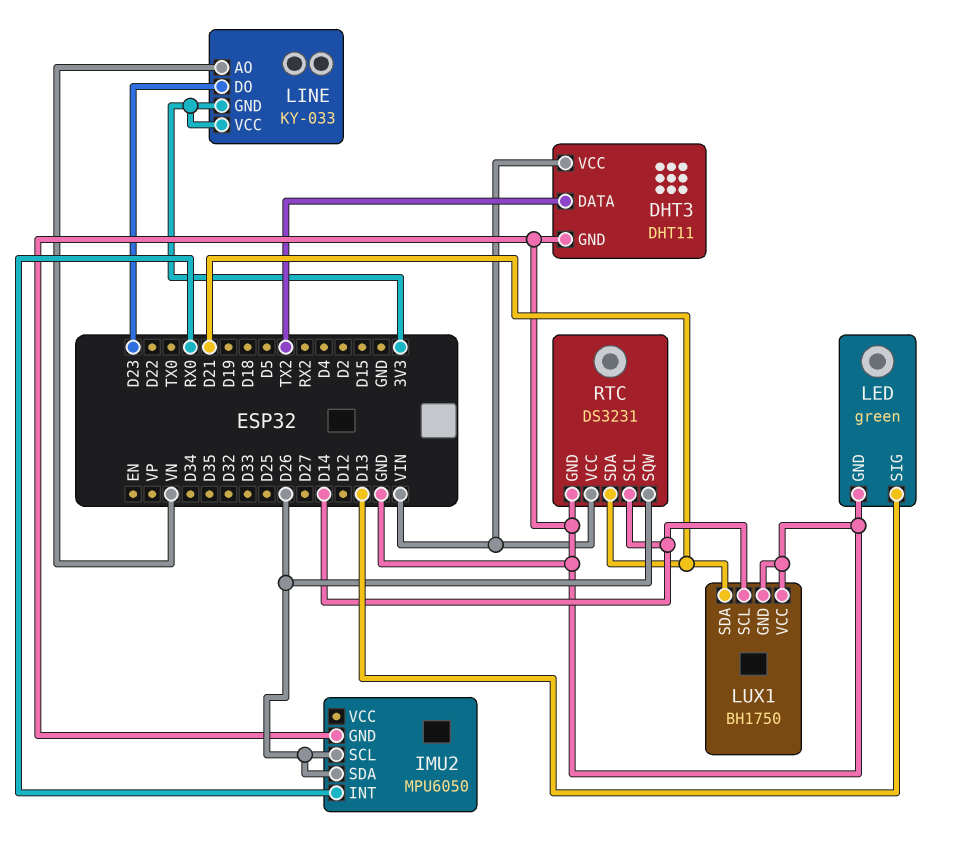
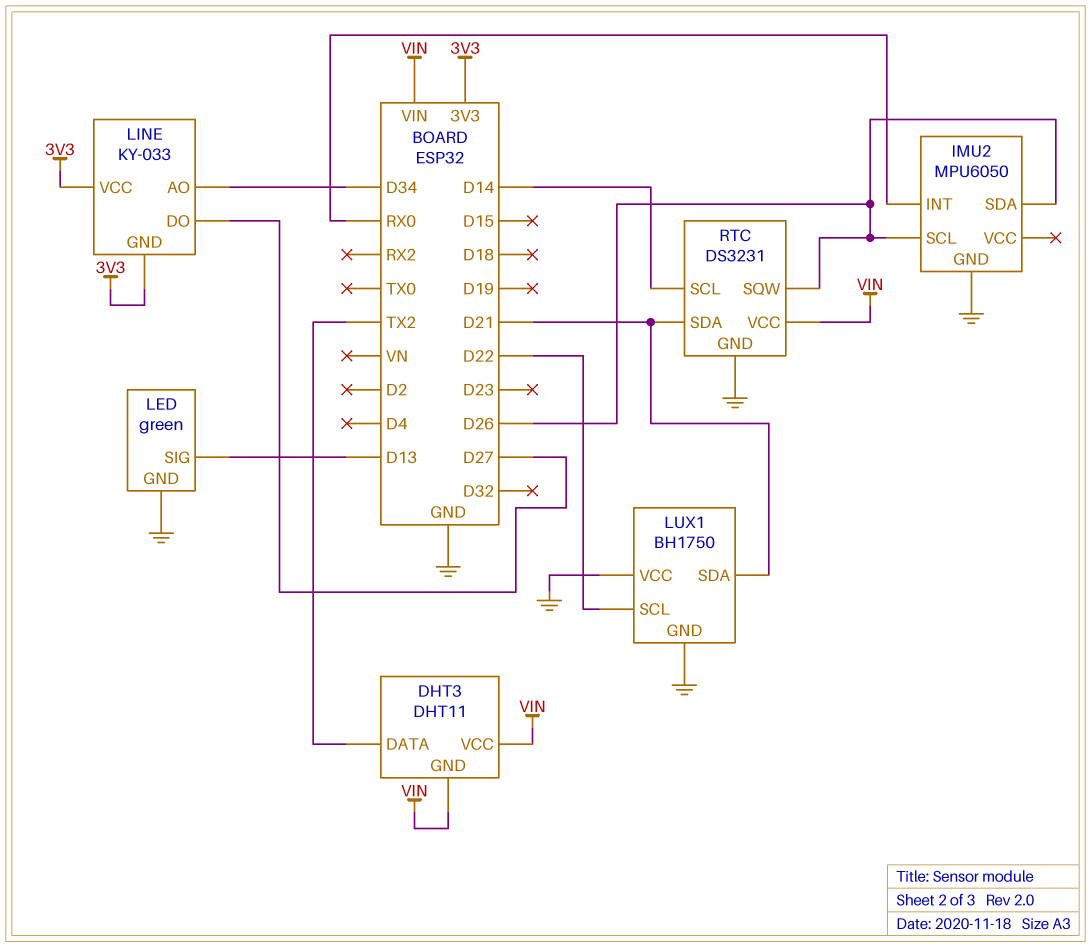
DHT3 pin GND: GND -> VIN
LINE pin AO: VN -> D34
LINE pin DO: D23 -> D27
LUX1 pin SCL: D14 -> D22

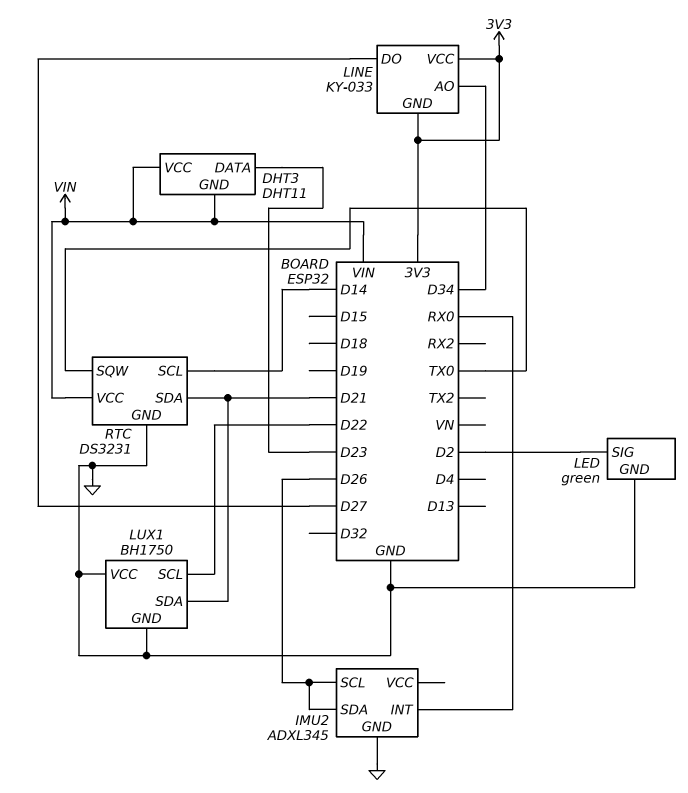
DHT3 pin DATA: TX2 -> D23
IMU2: MPU6050 -> ADXL345
LED pin SIG: D13 -> D2
RTC pin SQW: D26 -> TX0

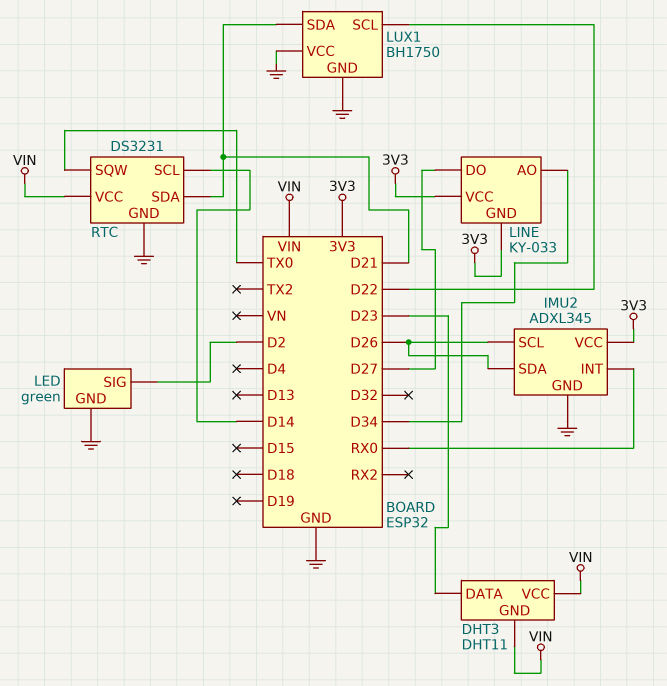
IMU2 pin VCC: none -> 3V3

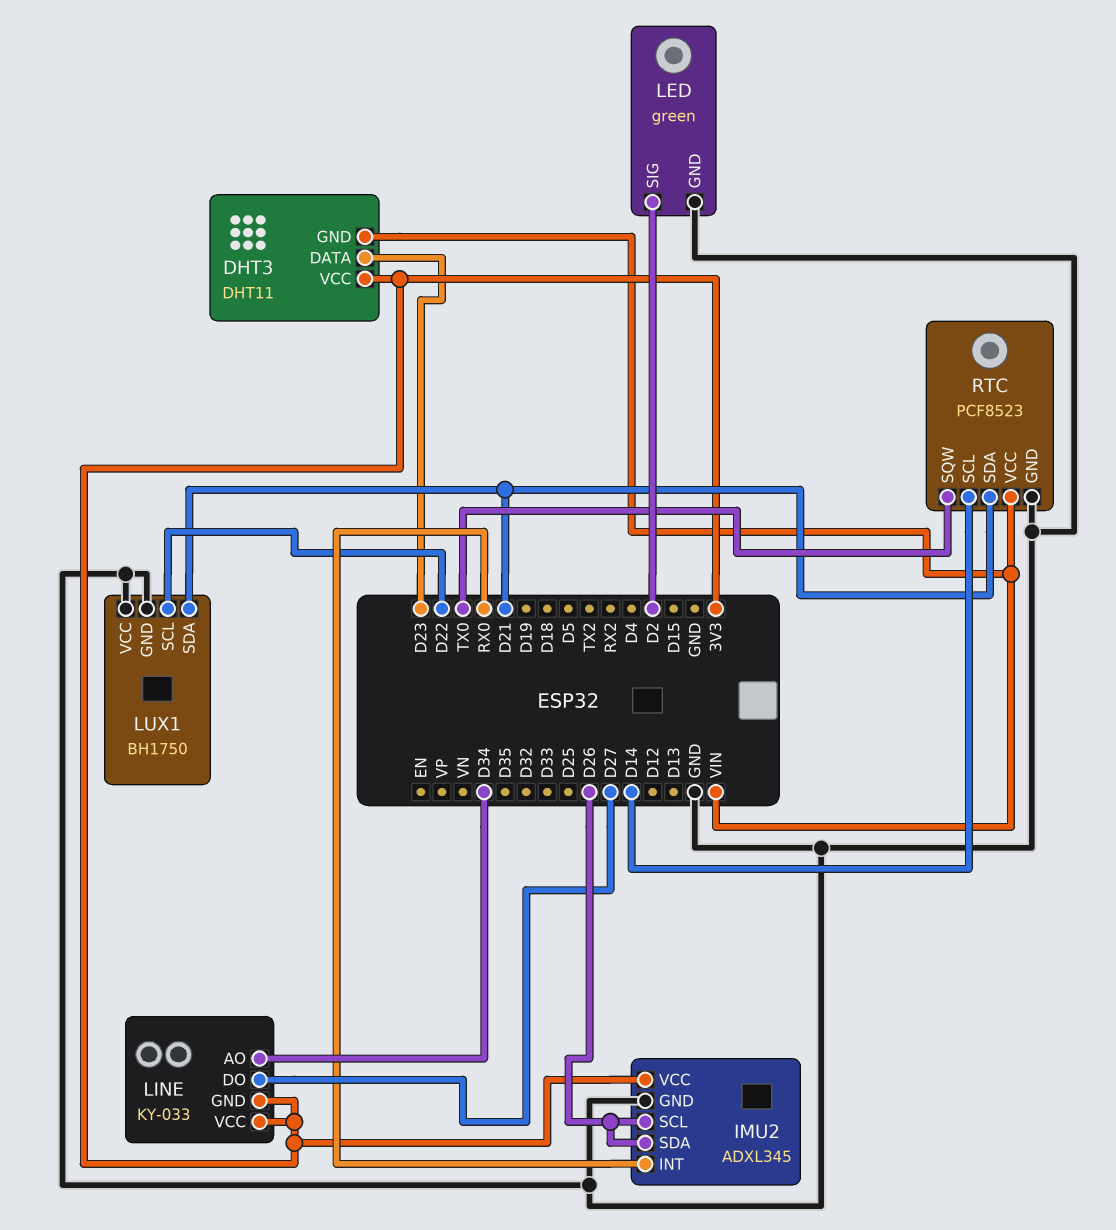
DHT3 pin VCC: VIN -> 3V3
RTC: DS3231 -> PCF8523

